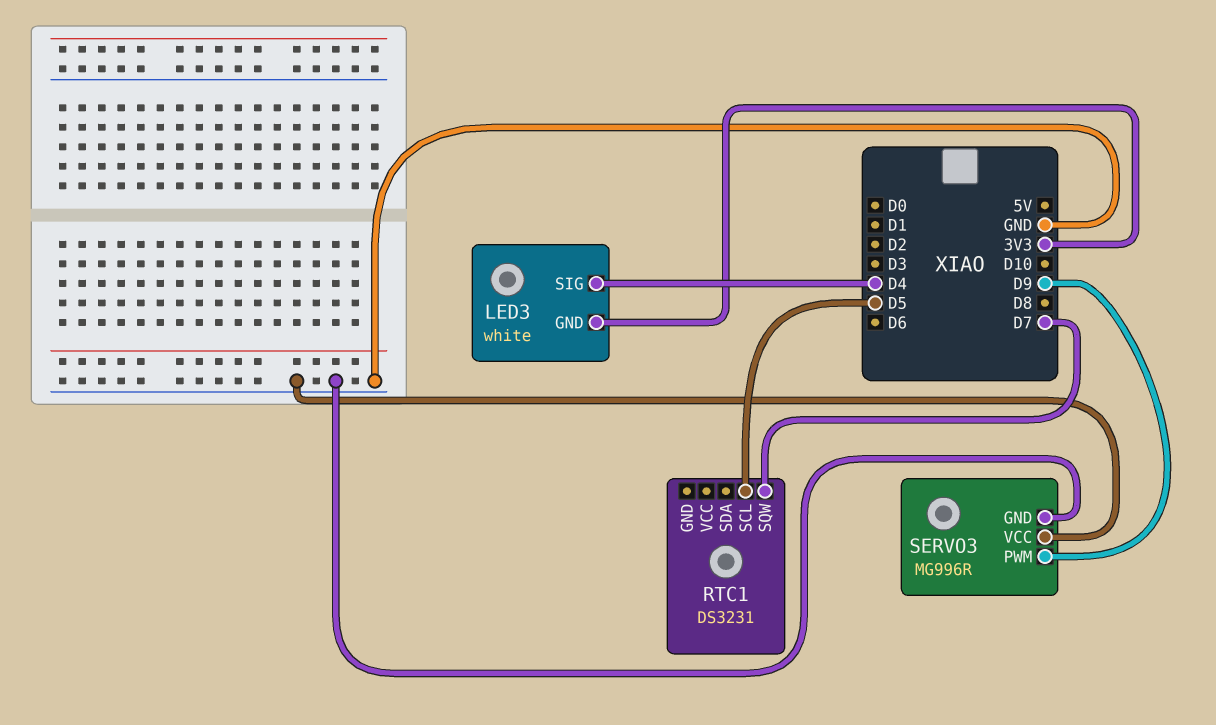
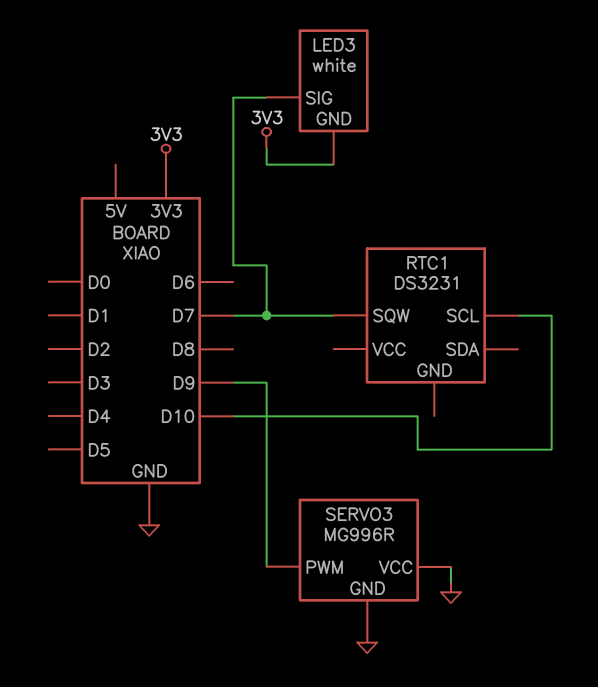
LED3 pin SIG: D4 -> D7
RTC1 pin SCL: D5 -> D10

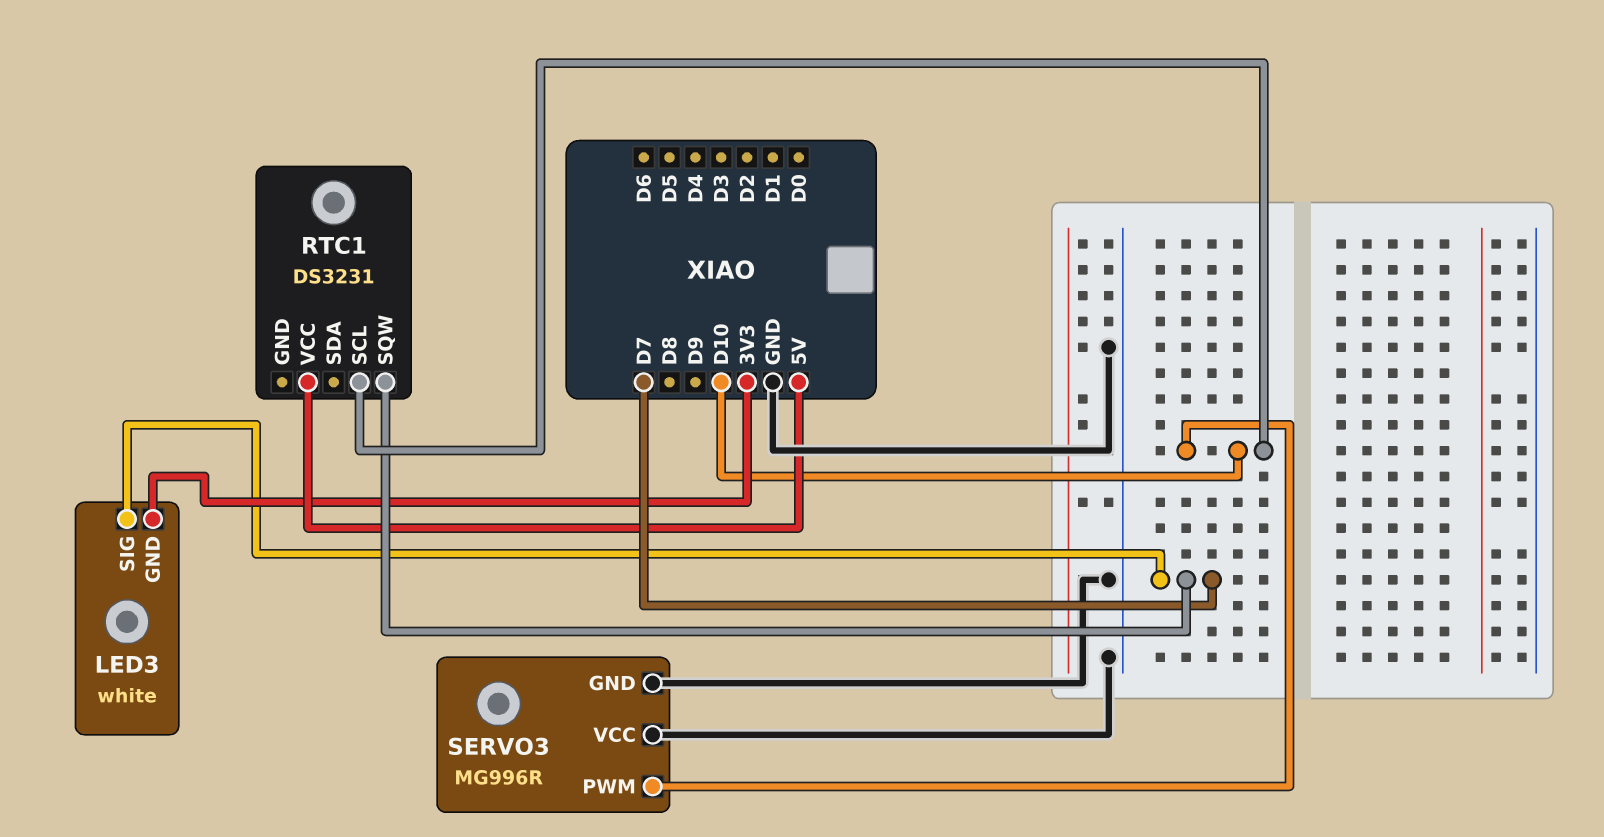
RTC1 pin VCC: none -> 5V
SERVO3 pin PWM: D9 -> D10

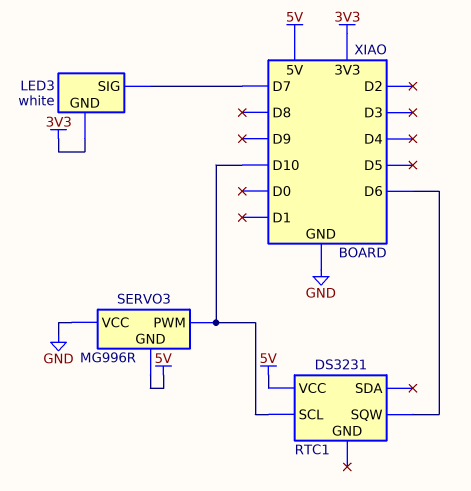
RTC1 pin SQW: D7 -> D6
SERVO3 pin GND: GND -> 5V

